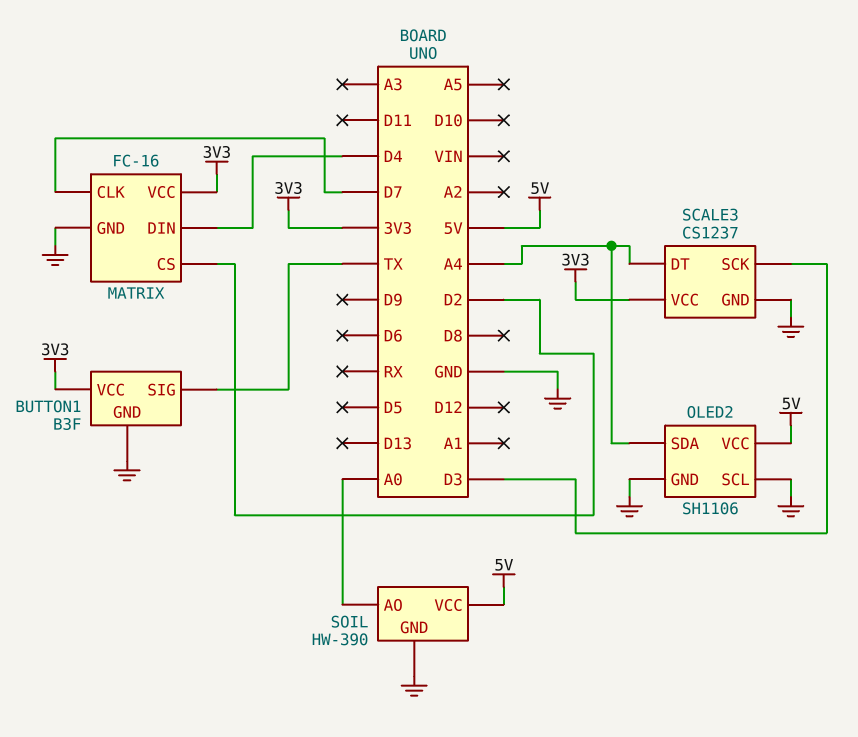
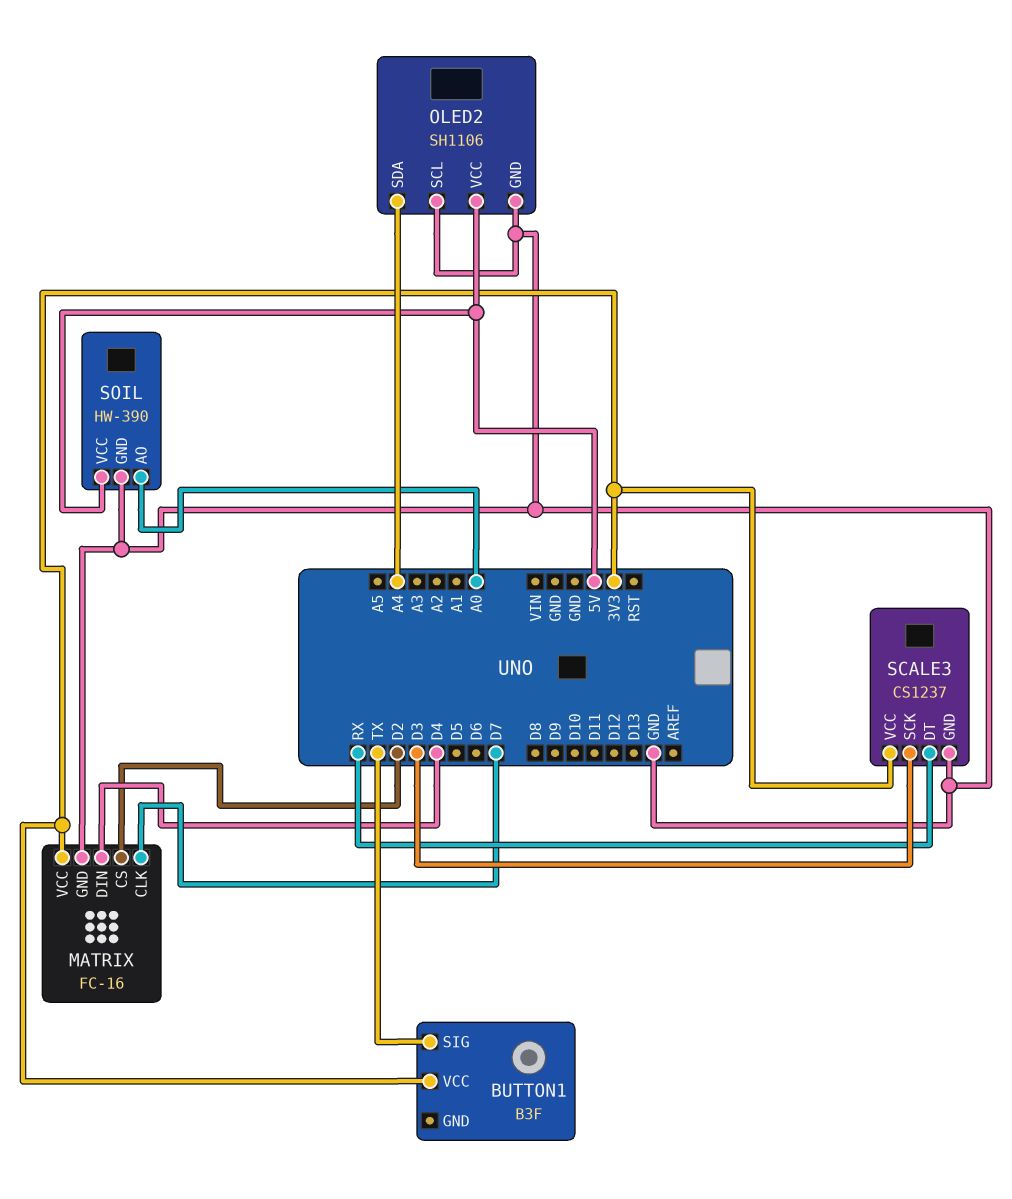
BUTTON1 pin GND: GND -> none
SCALE3 pin DT: A4 -> RX

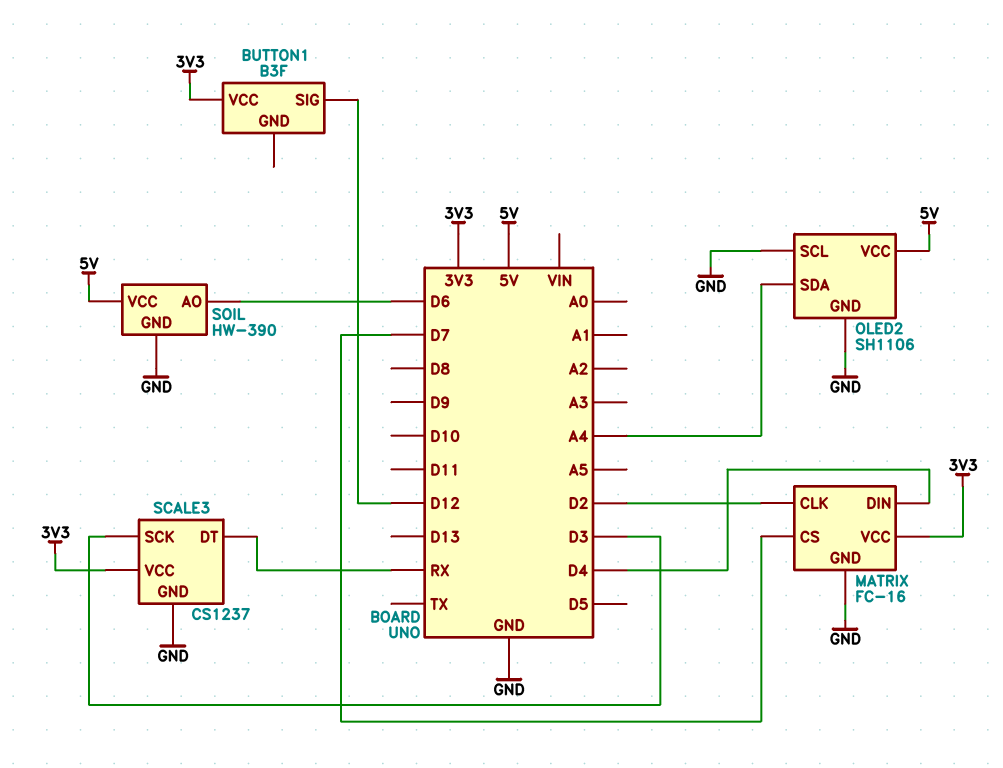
BUTTON1 pin SIG: TX -> D12
MATRIX pin CLK: D7 -> D2
MATRIX pin CS: D2 -> D7
SOIL pin AO: A0 -> D6

